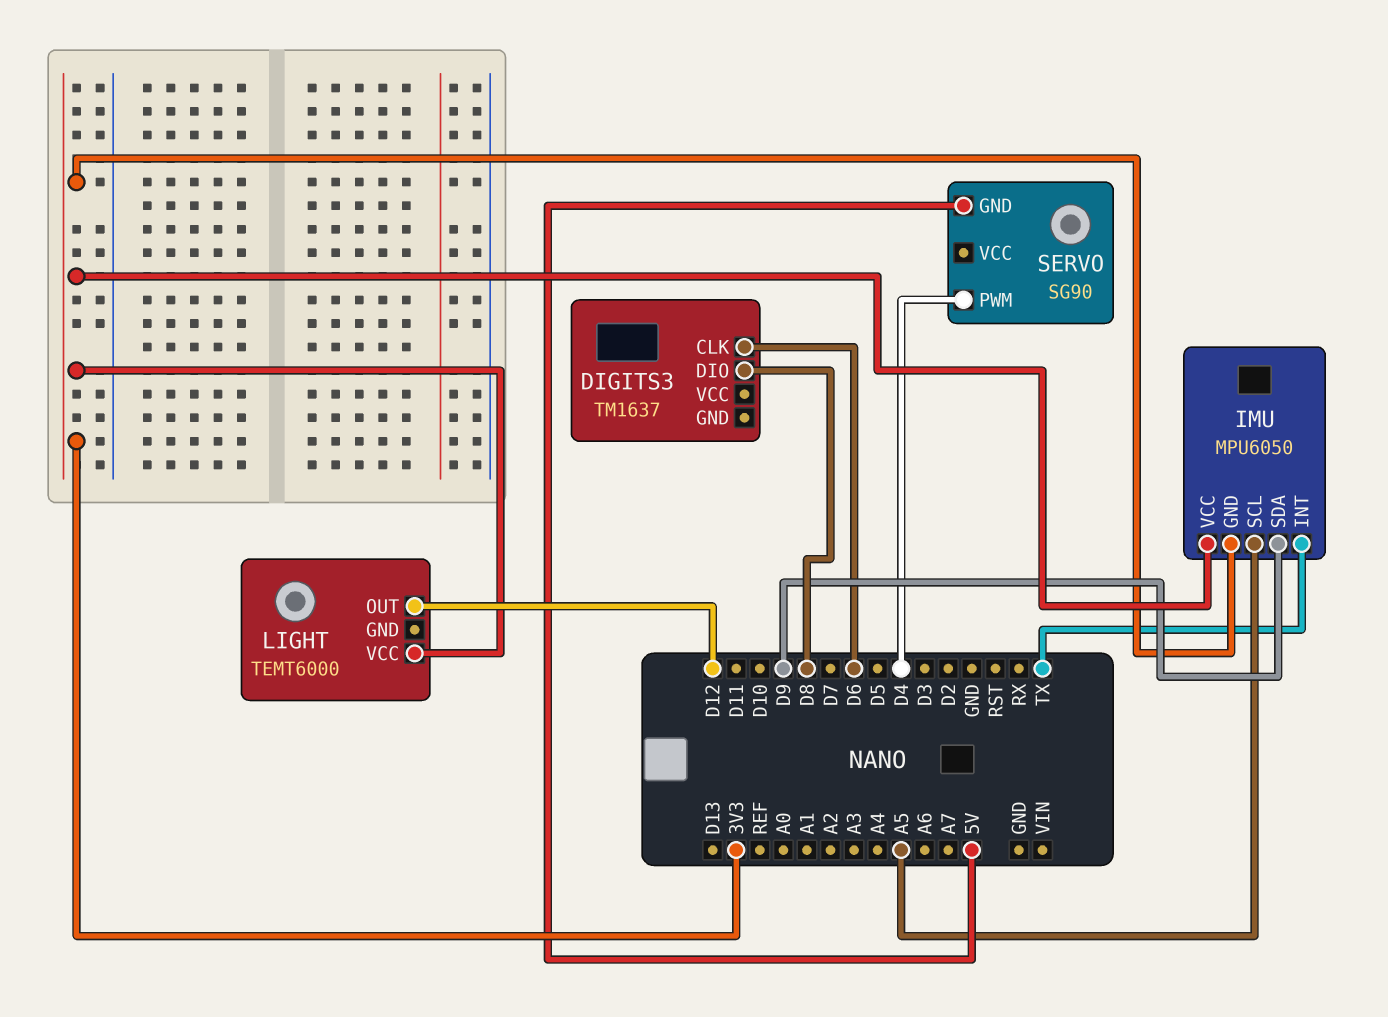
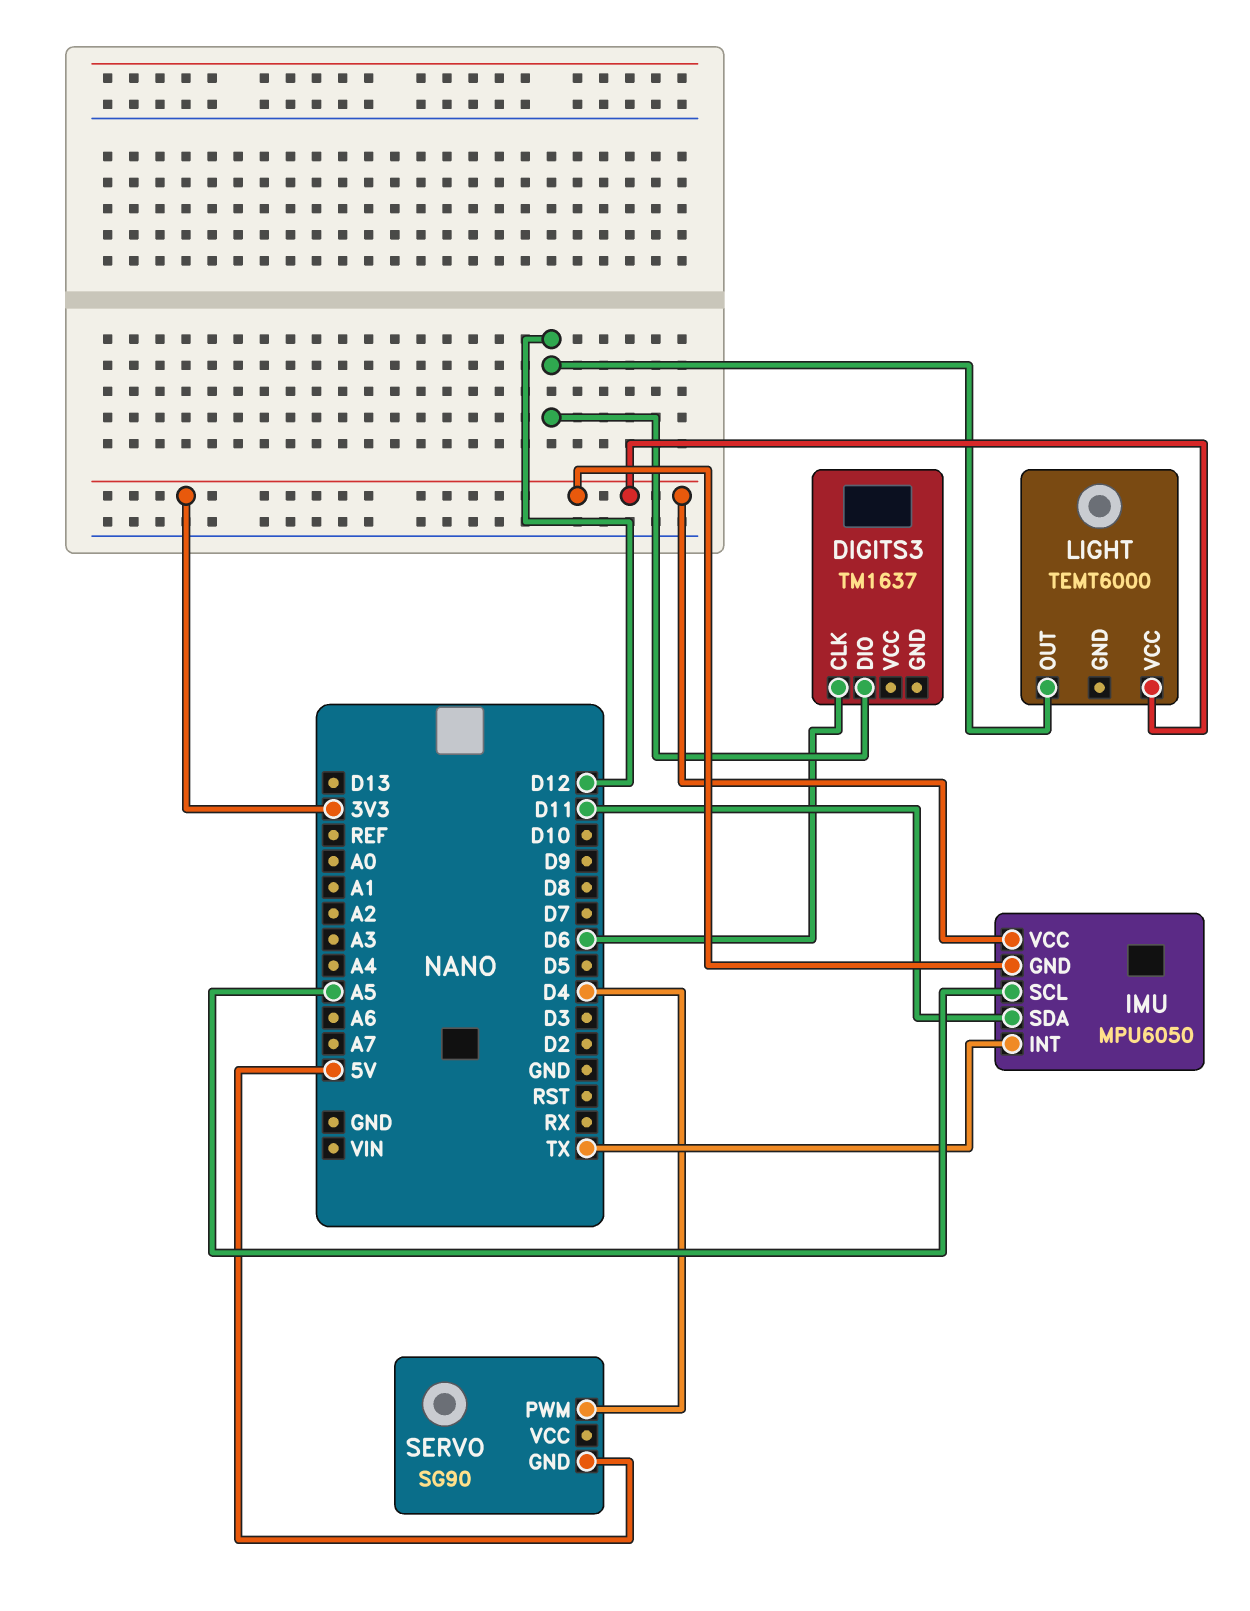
DIGITS3 pin DIO: D8 -> D12
IMU pin SDA: D9 -> D11

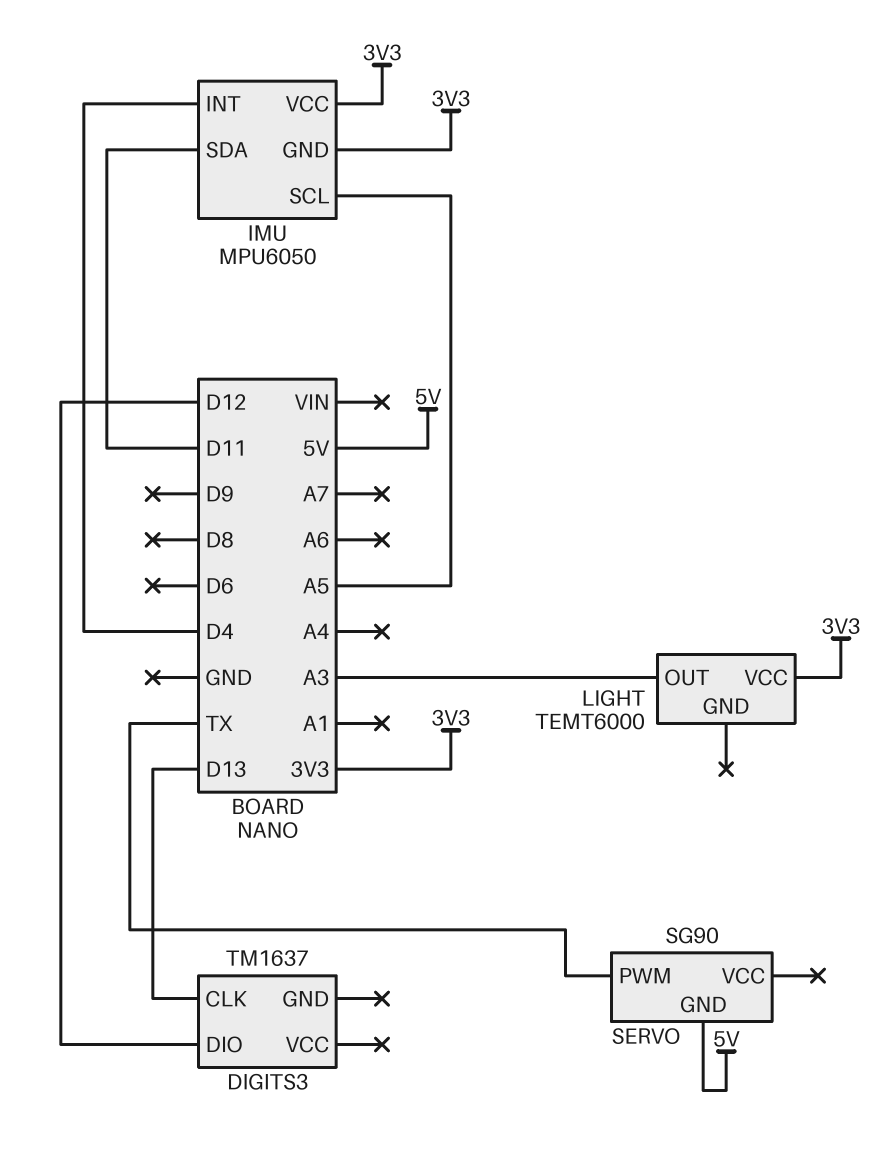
DIGITS3 pin CLK: D6 -> D13
IMU pin INT: TX -> D4
LIGHT pin OUT: D12 -> A3
SERVO pin PWM: D4 -> TX

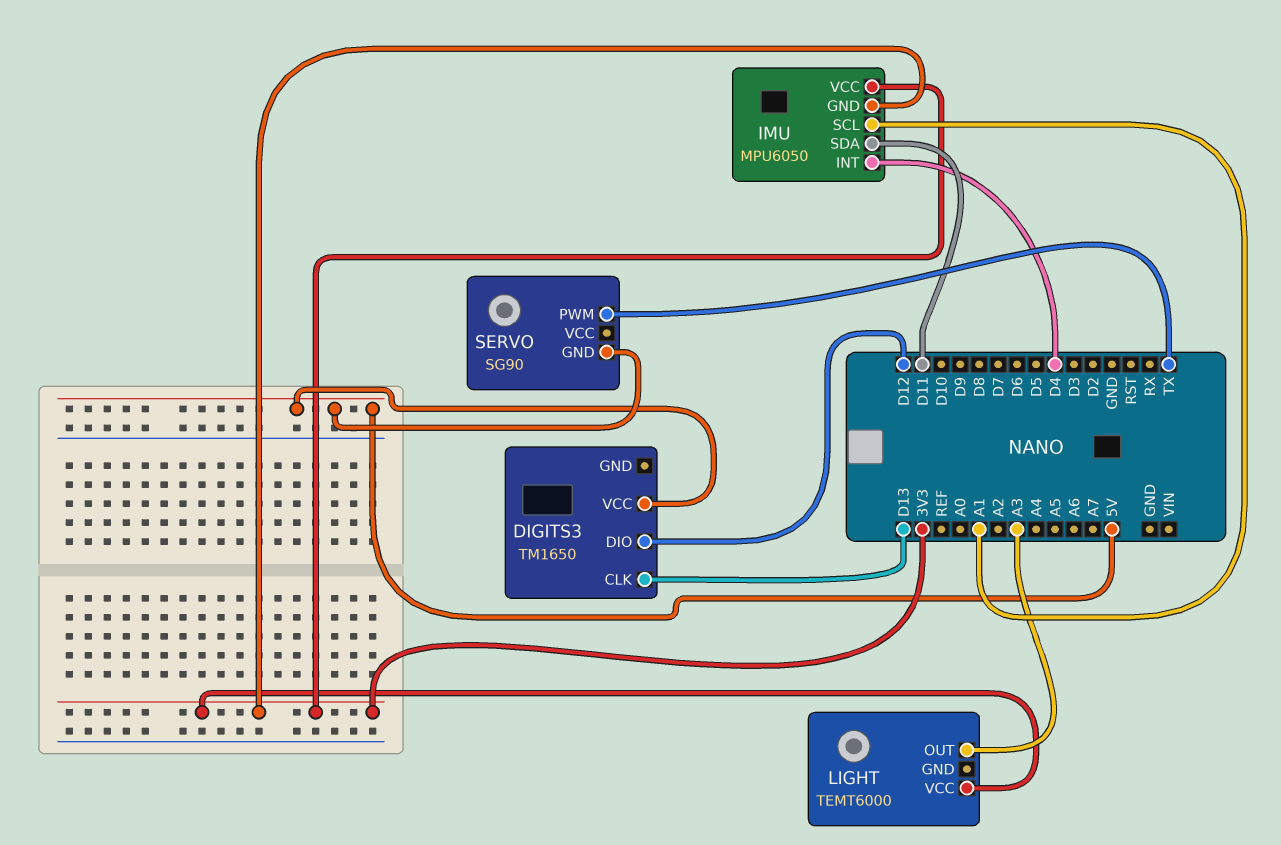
DIGITS3: TM1637 -> TM1650
DIGITS3 pin VCC: none -> 5V
IMU pin SCL: A5 -> A1

